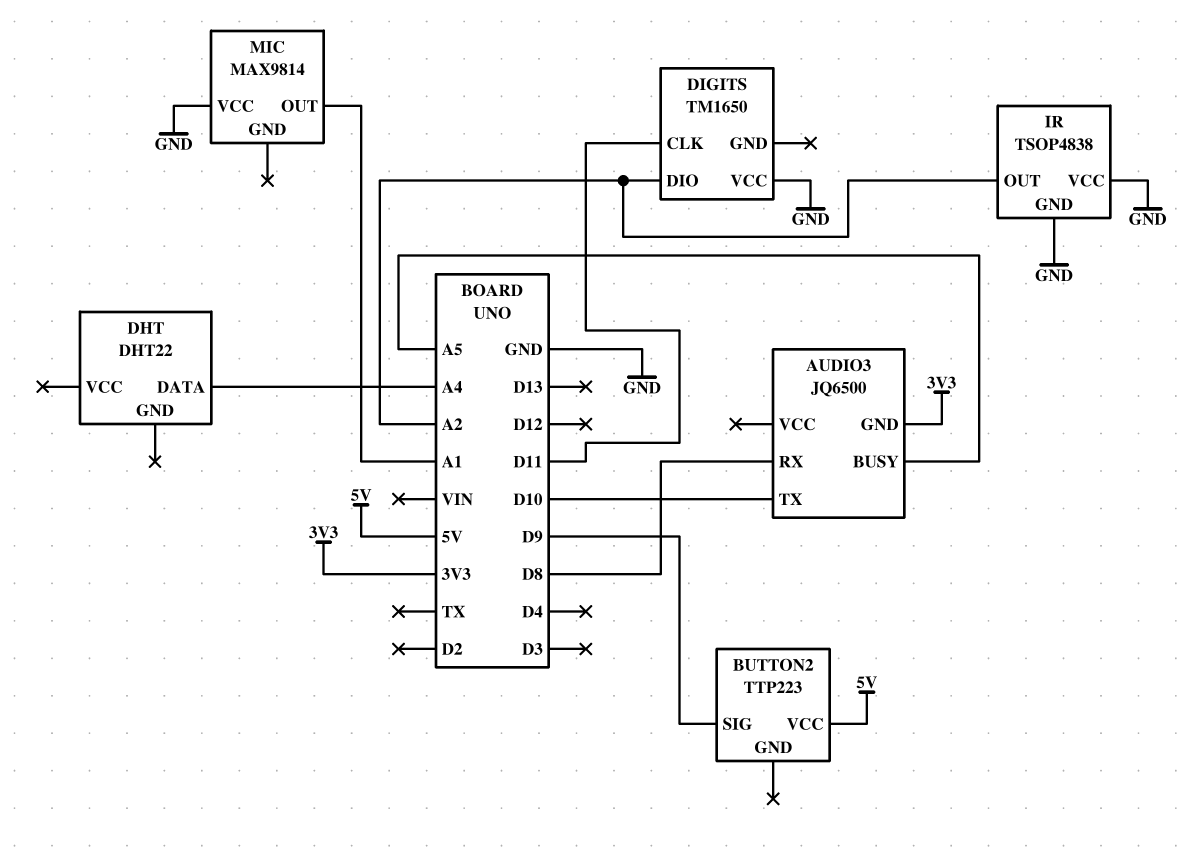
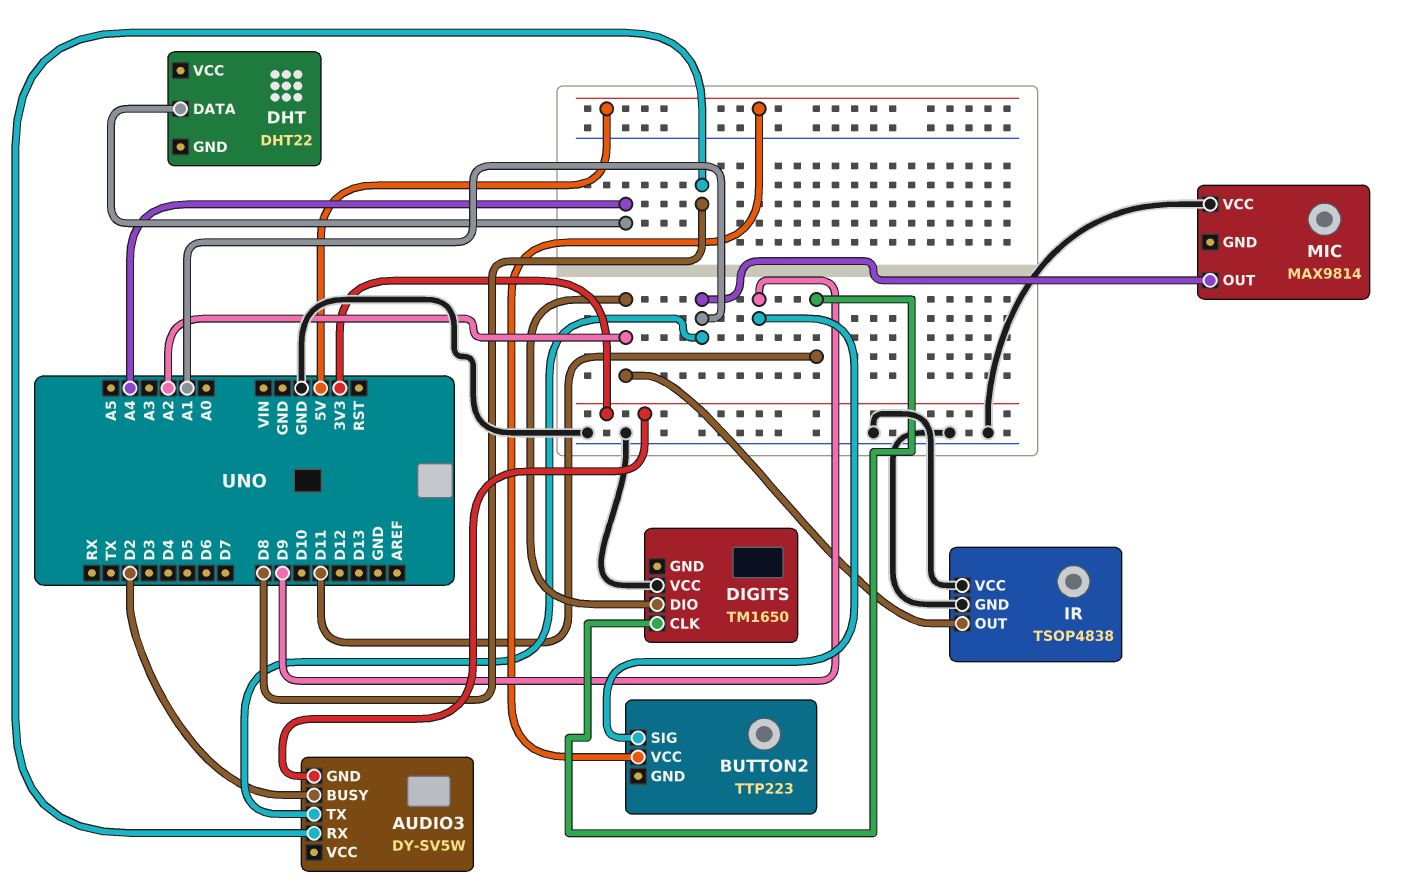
AUDIO3: JQ6500 -> DY-SV5W
AUDIO3 pin BUSY: A5 -> D2
AUDIO3 pin TX: D10 -> A1

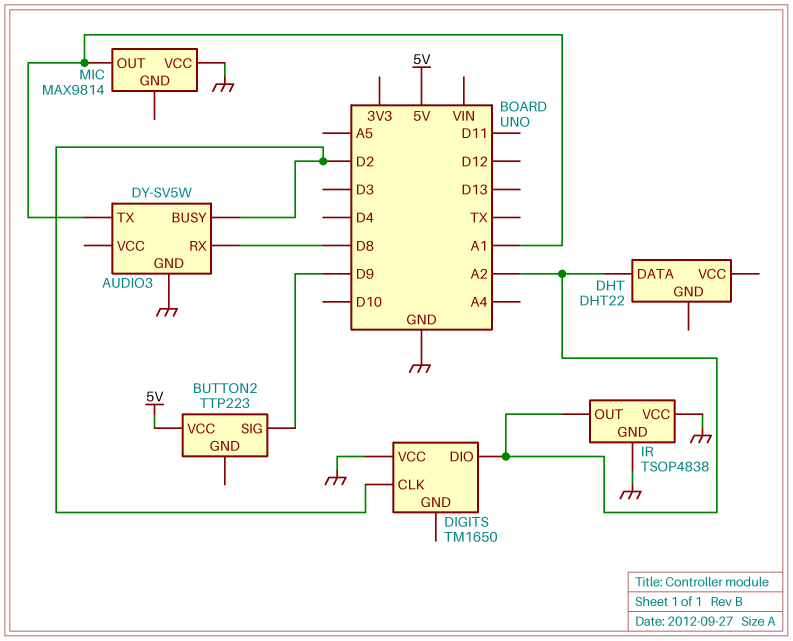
AUDIO3 pin GND: 3V3 -> GND
DHT pin DATA: A4 -> A2
DIGITS pin CLK: D11 -> D2

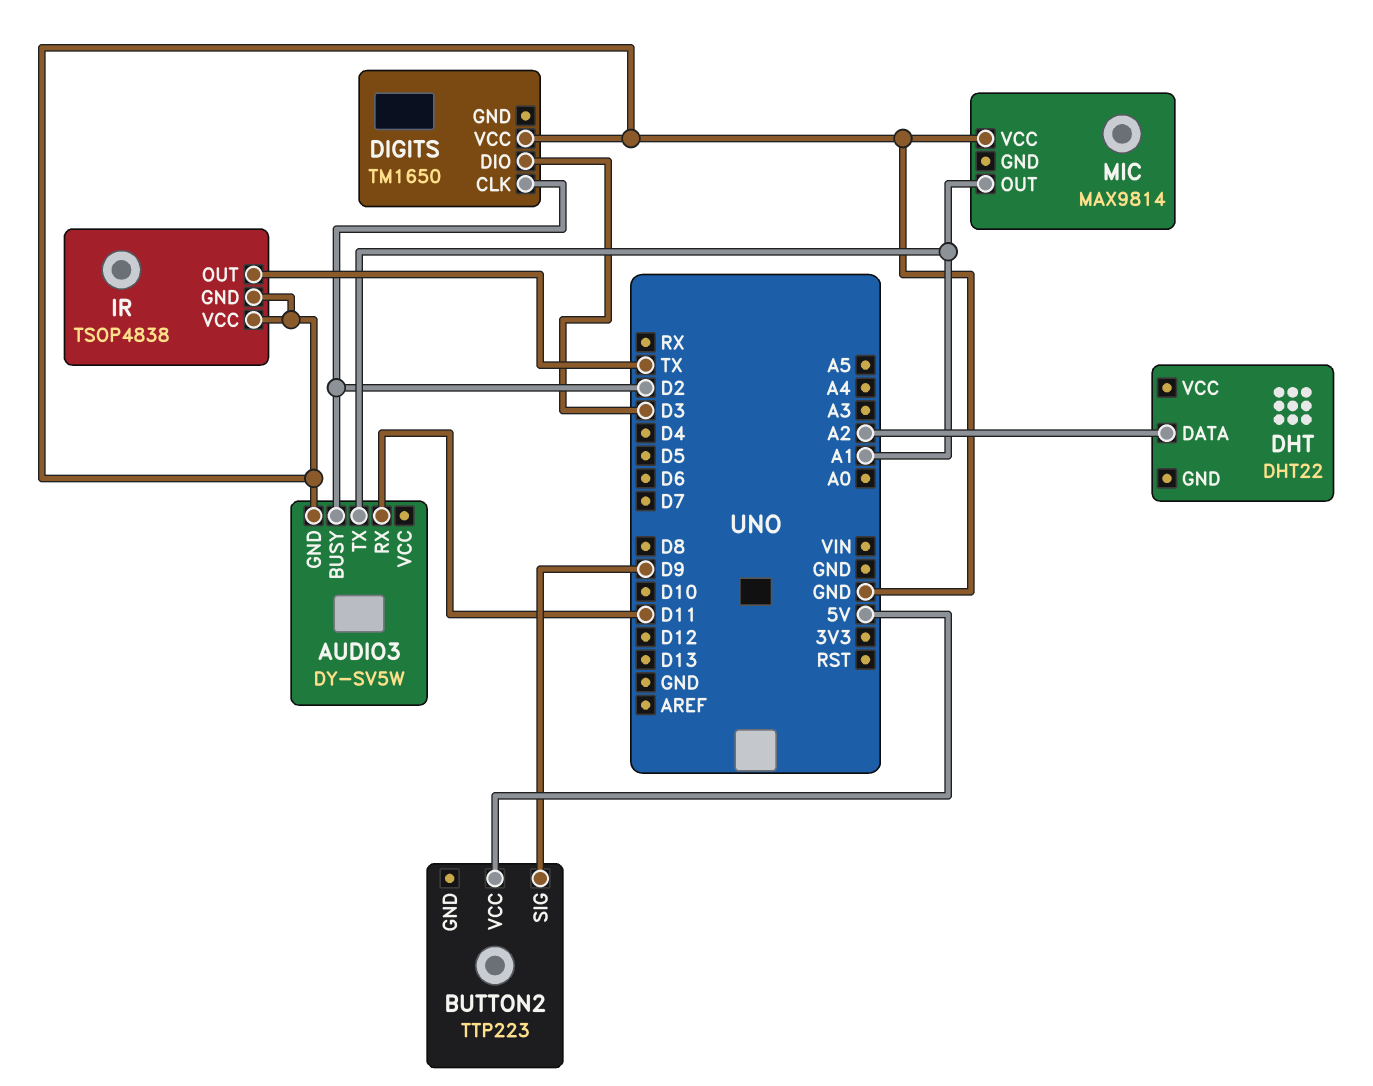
AUDIO3 pin RX: D8 -> D11
DIGITS pin DIO: A2 -> D3
IR pin OUT: A2 -> TX

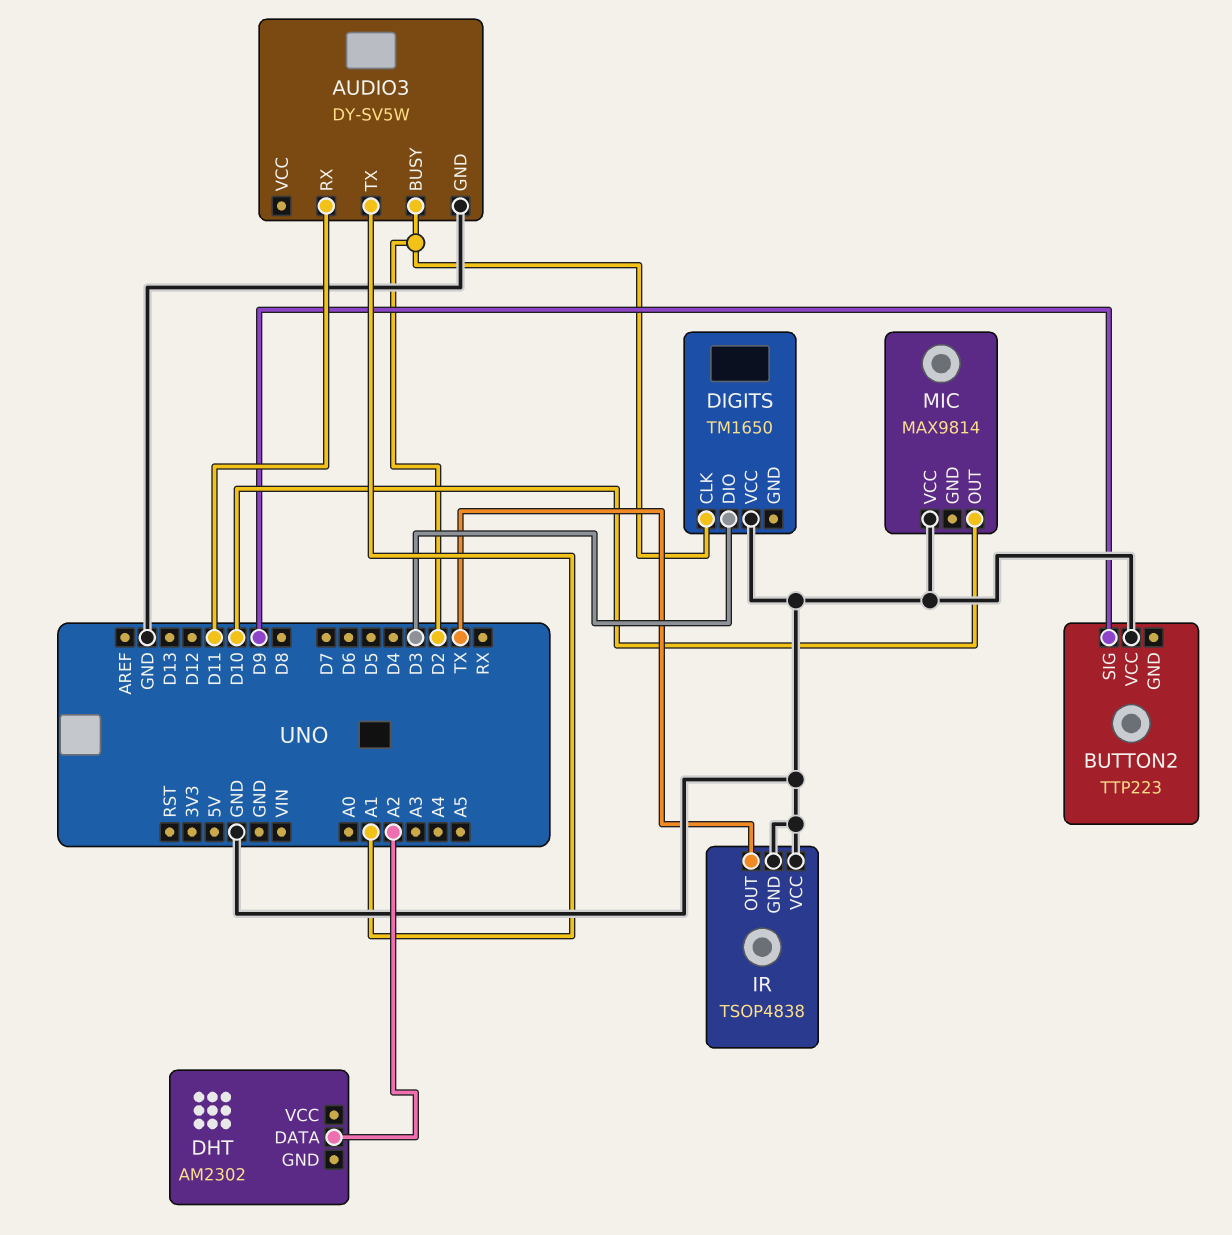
BUTTON2 pin VCC: 5V -> GND
DHT: DHT22 -> AM2302
MIC pin OUT: A1 -> D10

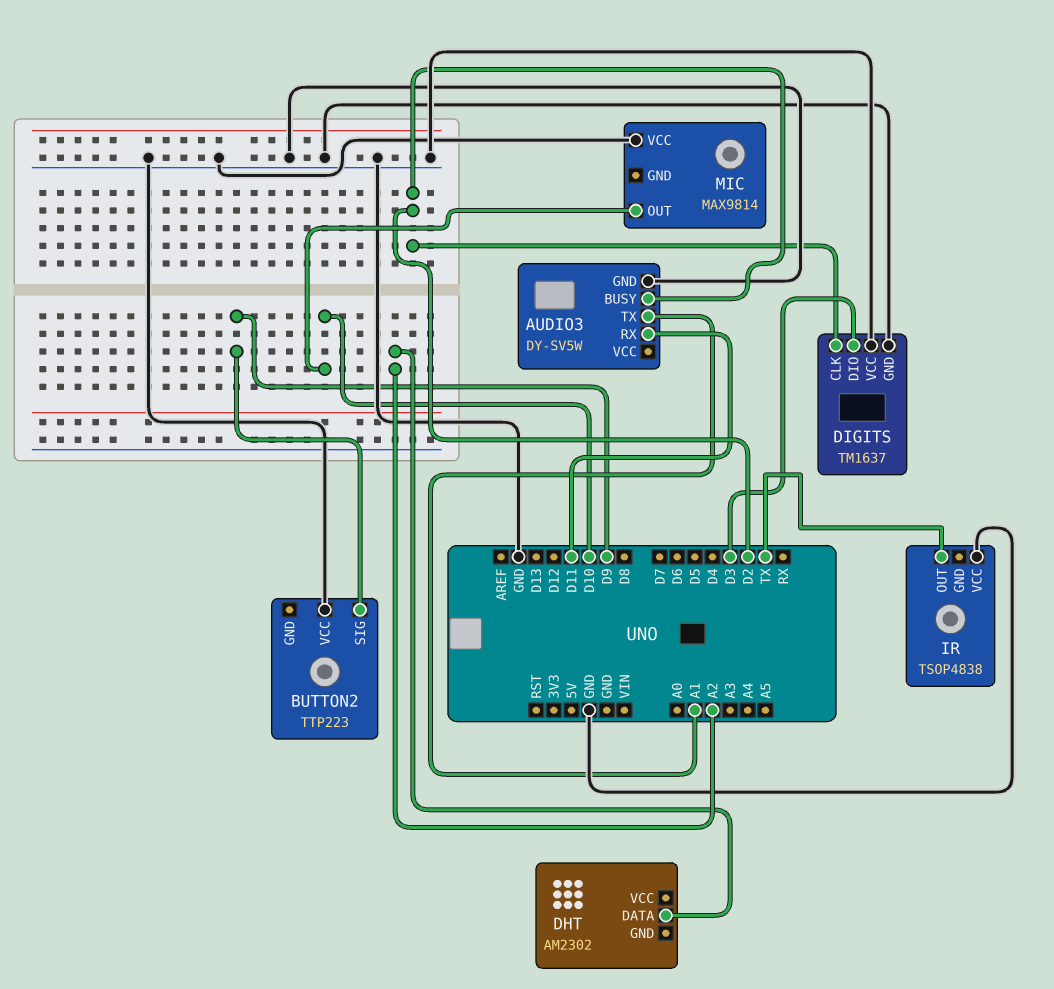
DIGITS: TM1650 -> TM1637
DIGITS pin GND: none -> GND
IR pin GND: GND -> none

